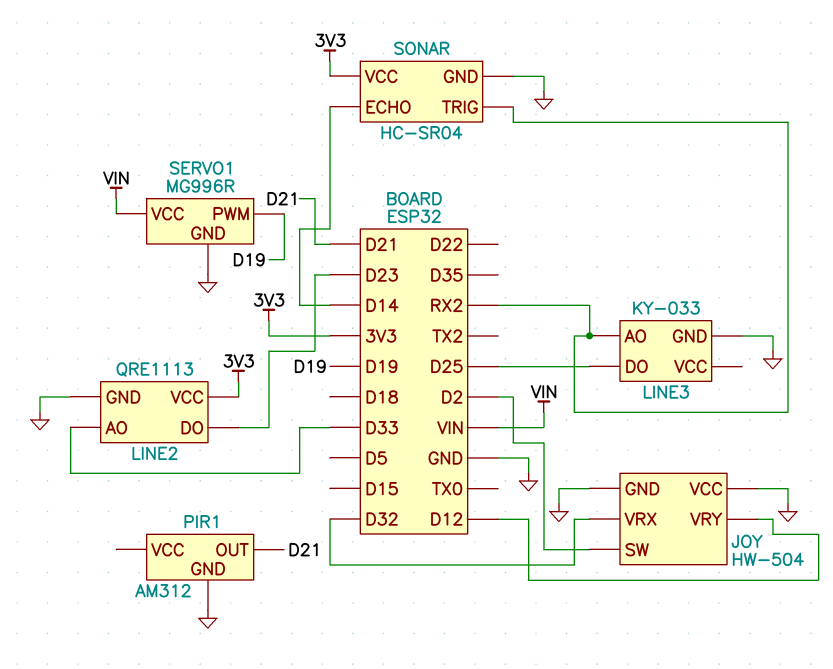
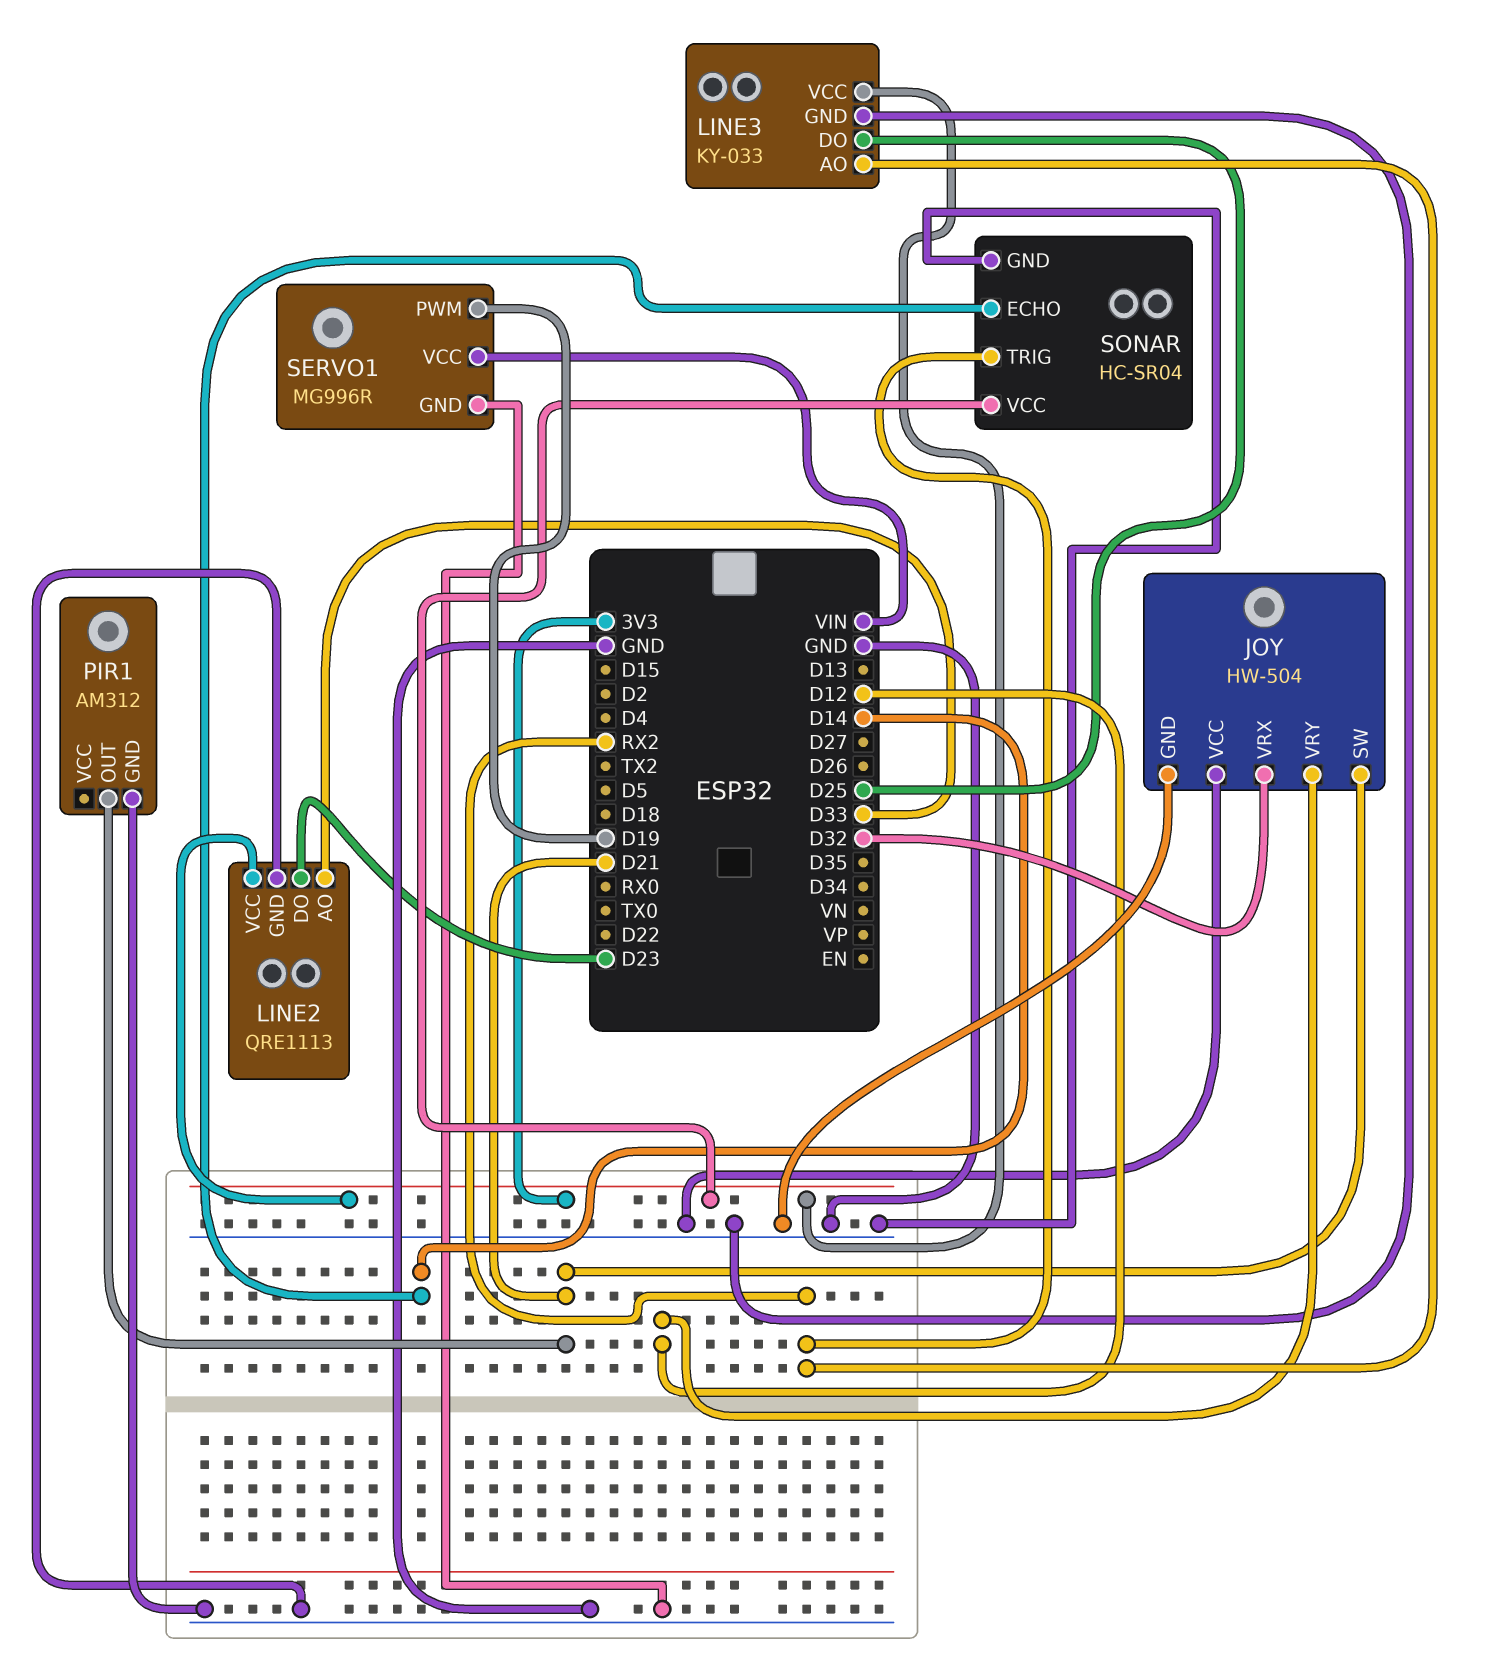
JOY pin SW: D2 -> D21
LINE3 pin VCC: none -> 3V3

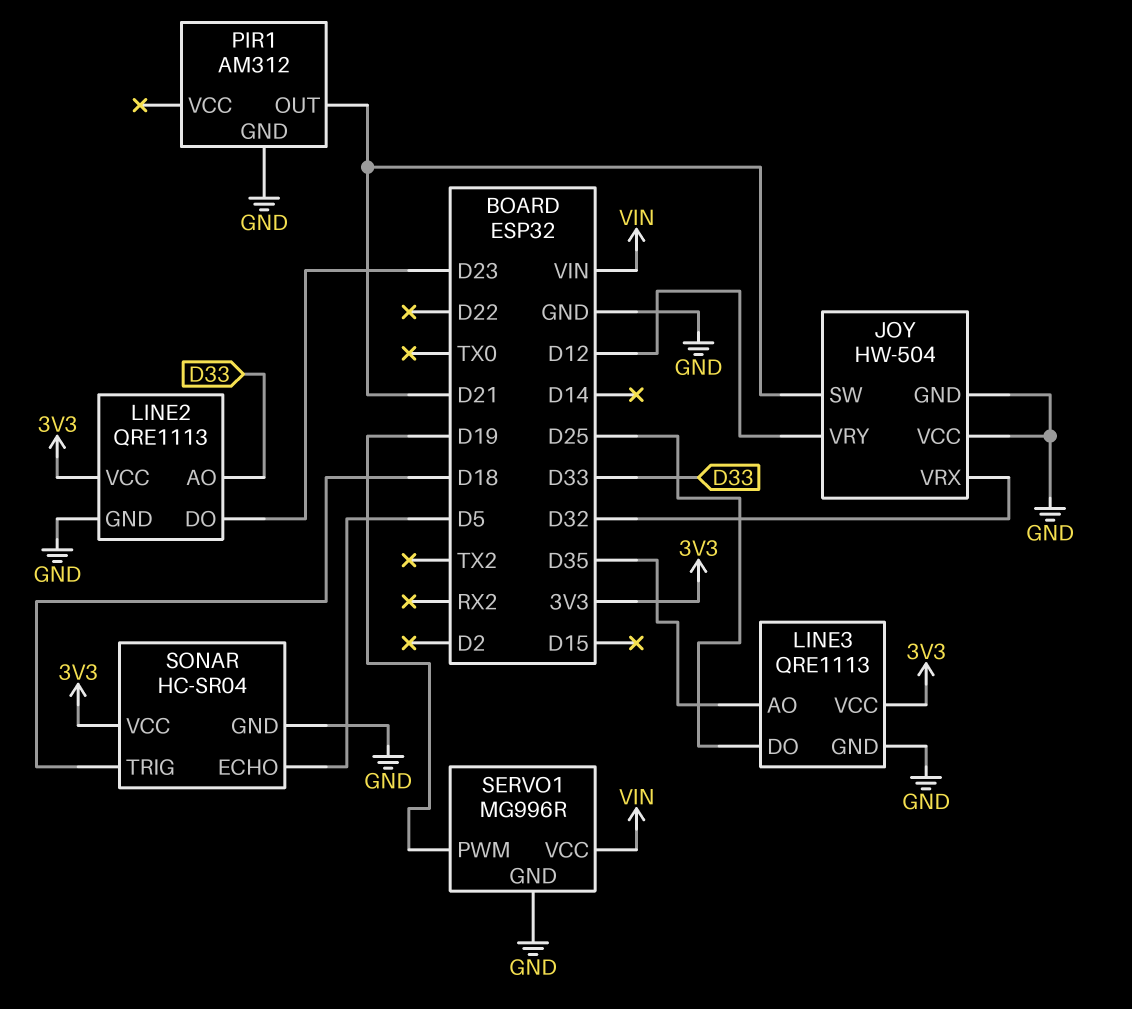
LINE3: KY-033 -> QRE1113
LINE3 pin AO: RX2 -> D35
SONAR pin ECHO: D14 -> D5
SONAR pin TRIG: RX2 -> D18

